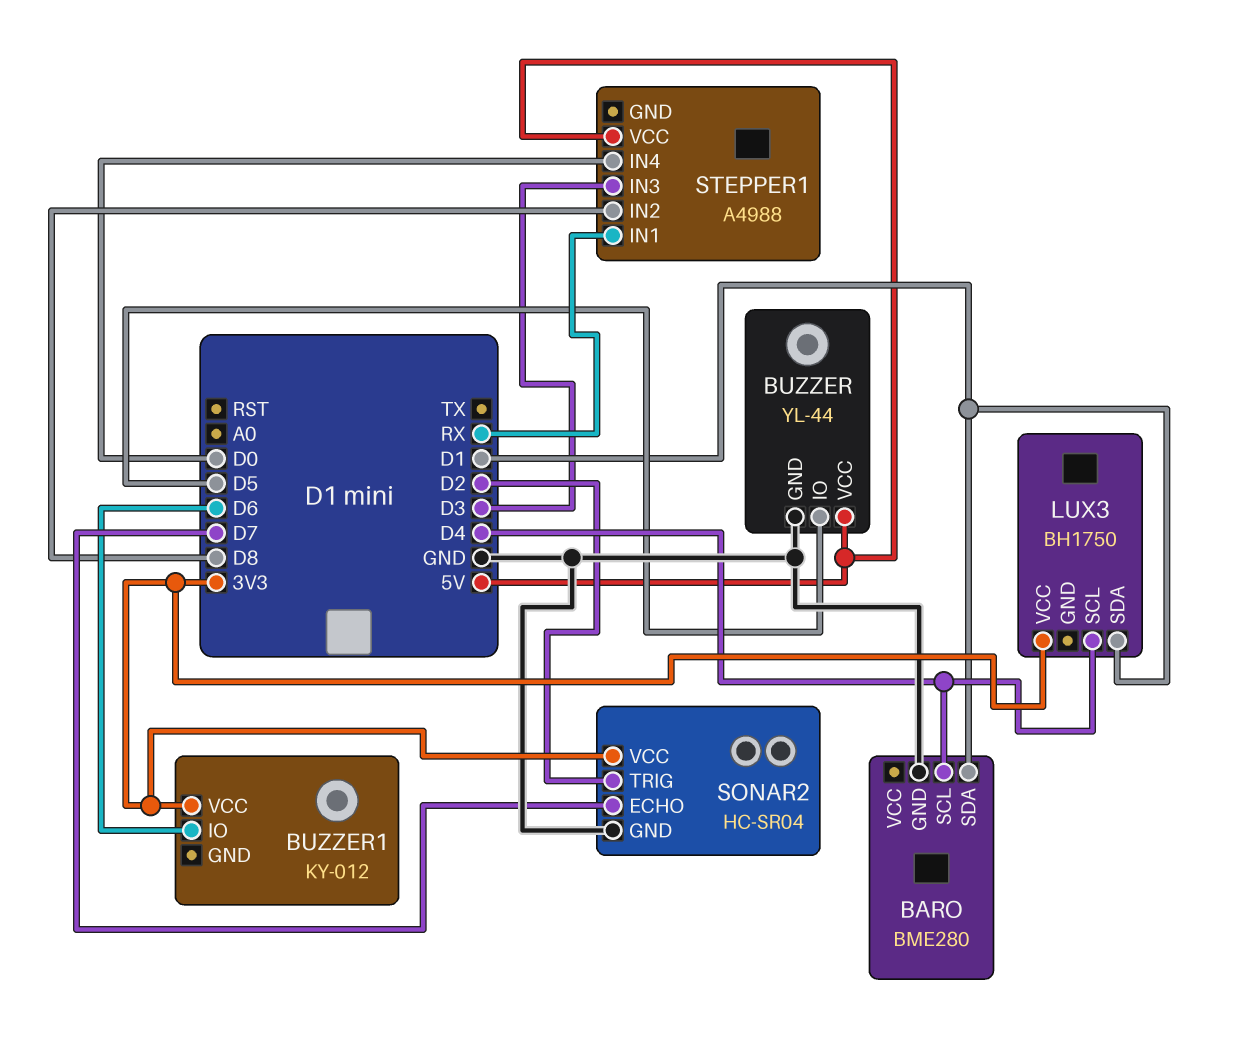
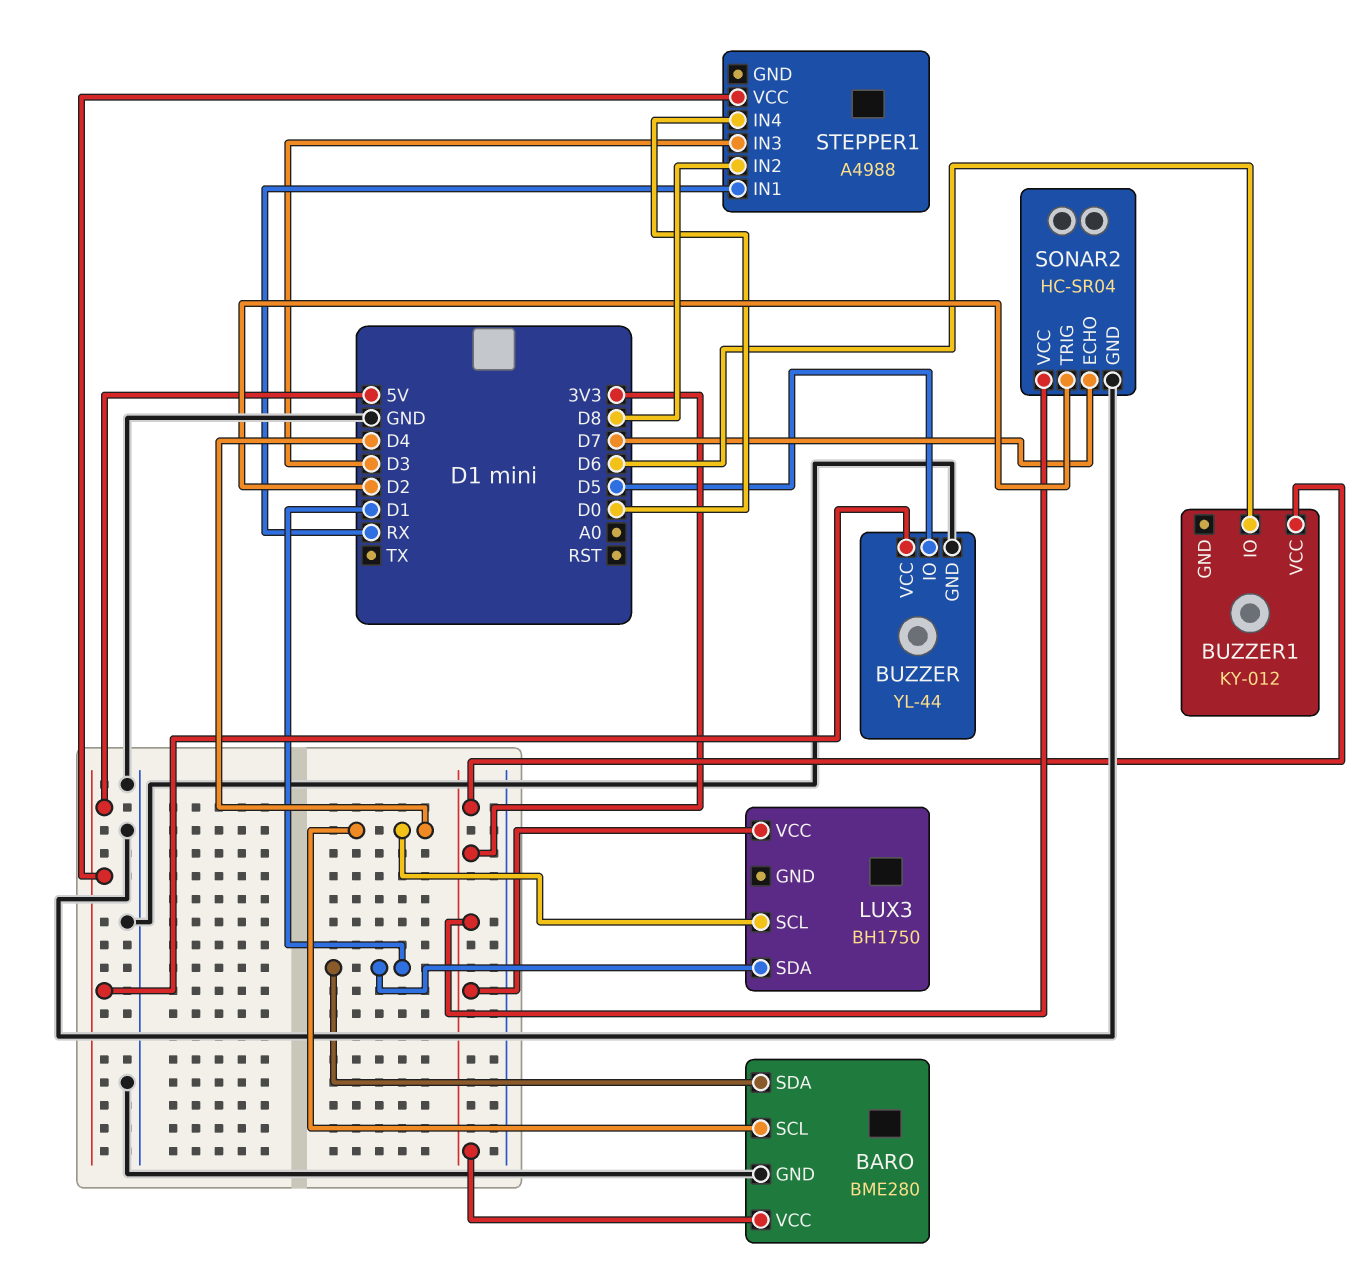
BARO pin VCC: none -> 3V3

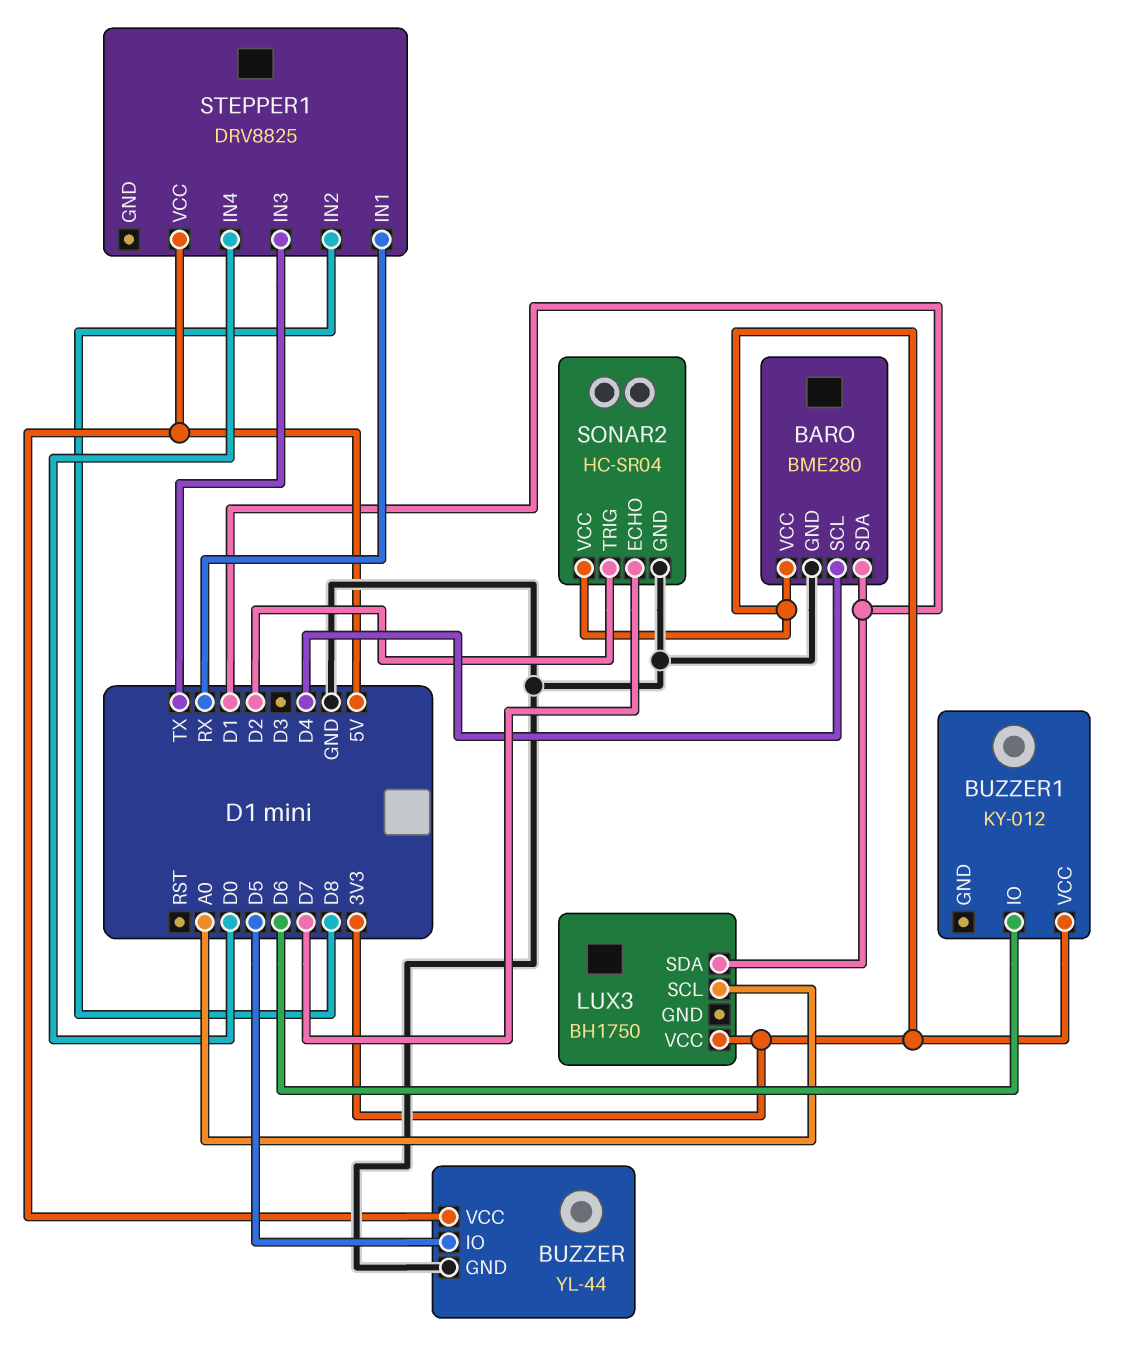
LUX3 pin SCL: D4 -> A0
STEPPER1: A4988 -> DRV8825
STEPPER1 pin IN3: D3 -> TX

